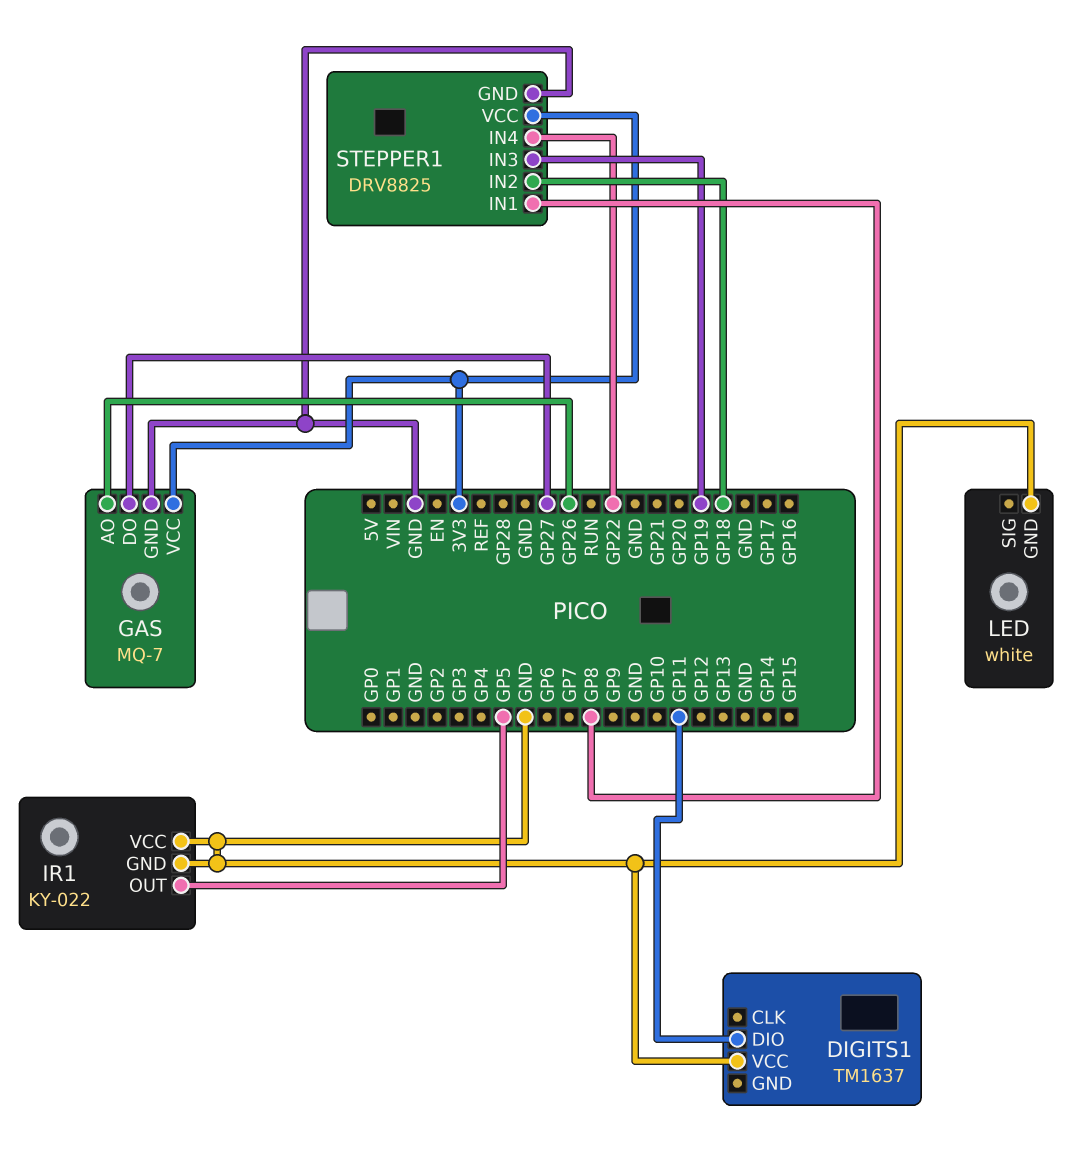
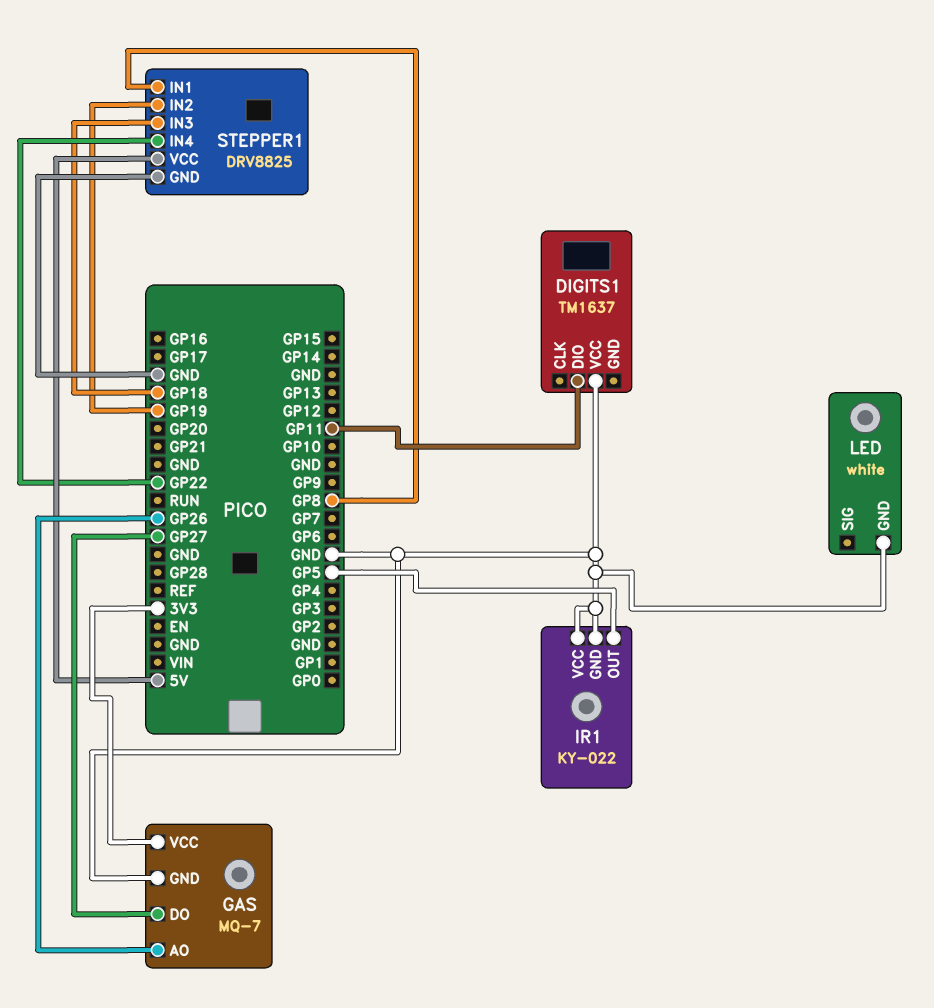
STEPPER1 pin IN2: GP18 -> GP19
STEPPER1 pin IN3: GP19 -> GP18
STEPPER1 pin VCC: 3V3 -> 5V

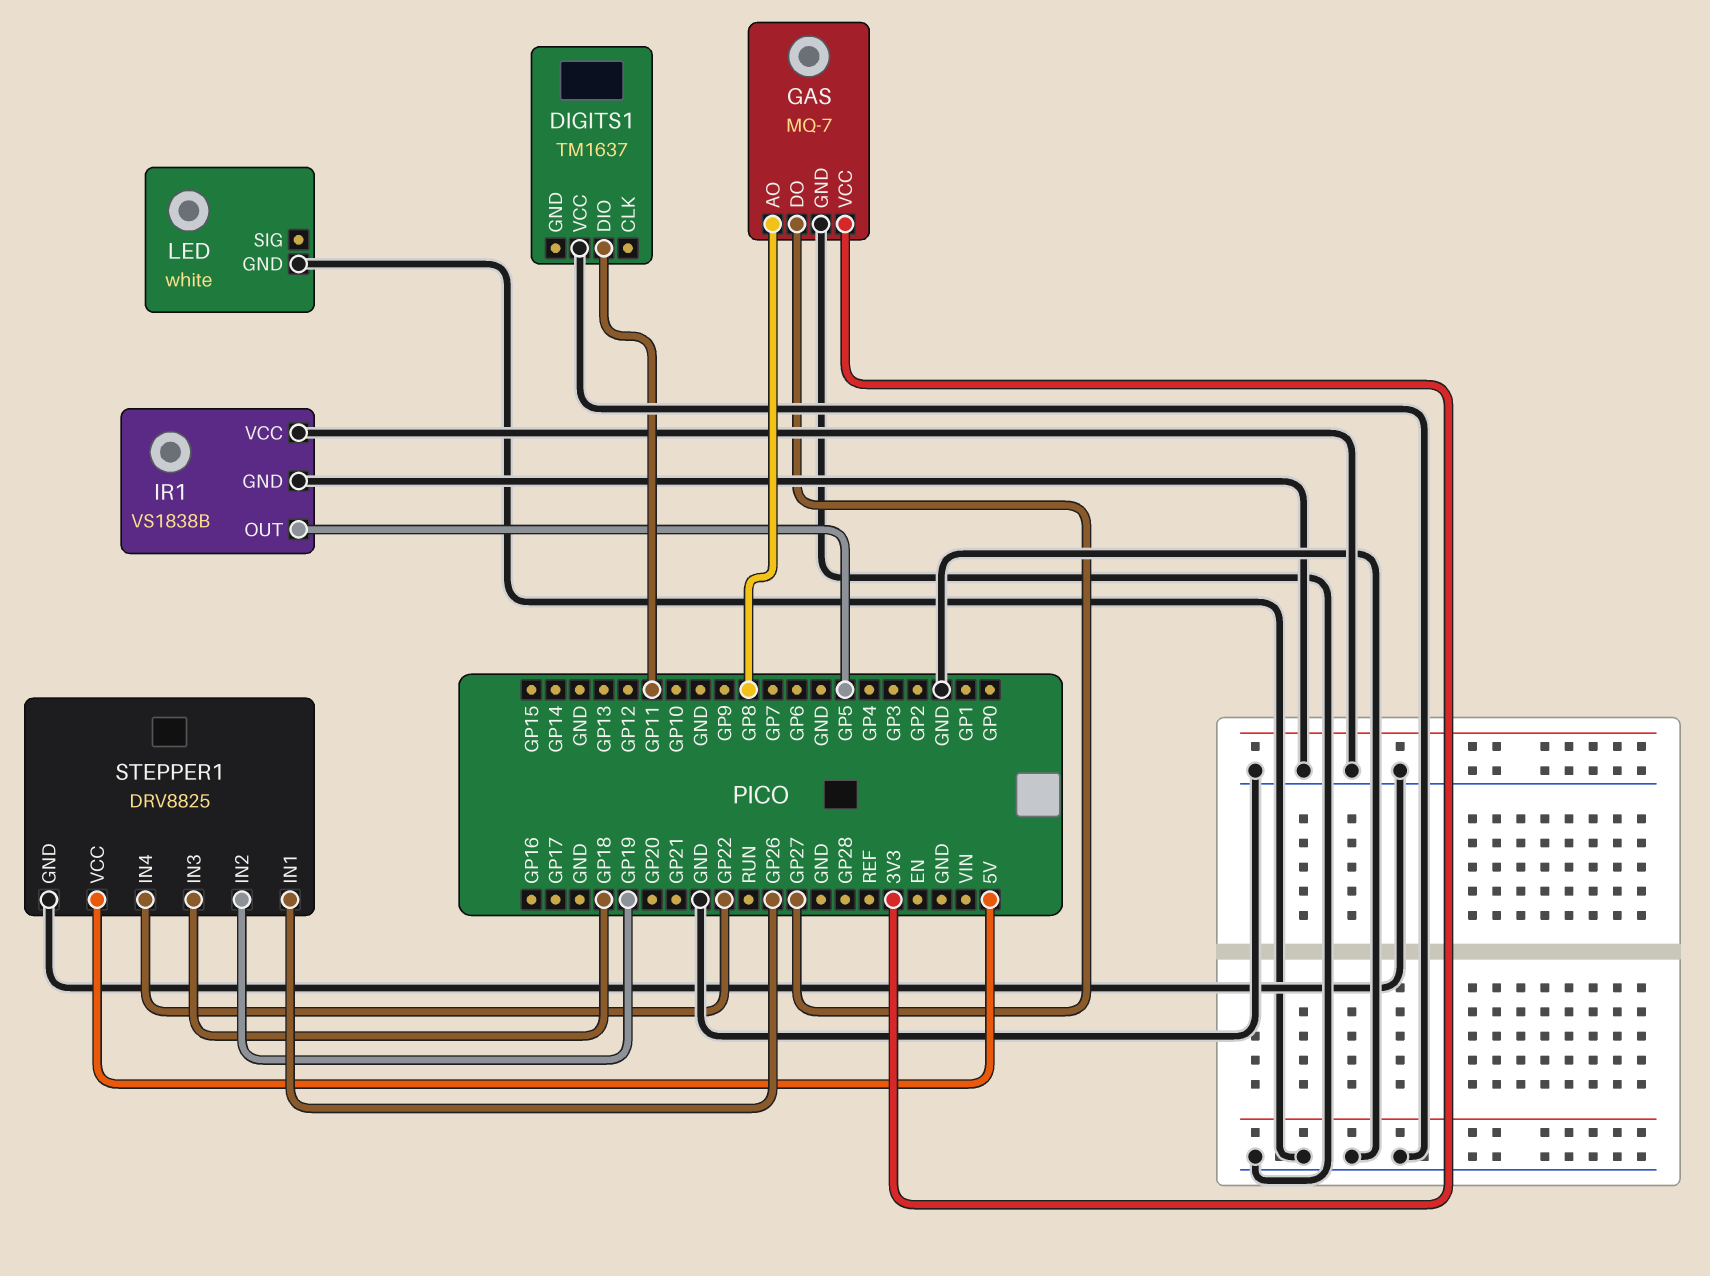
GAS pin AO: GP26 -> GP8
IR1: KY-022 -> VS1838B
STEPPER1 pin IN1: GP8 -> GP26

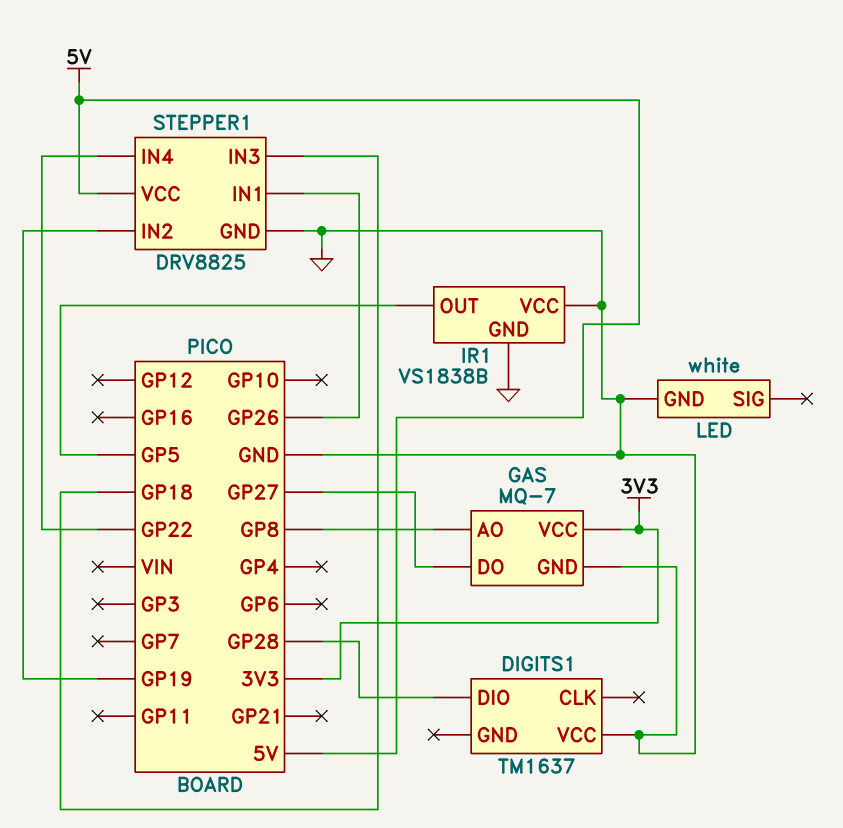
DIGITS1 pin DIO: GP11 -> GP28

